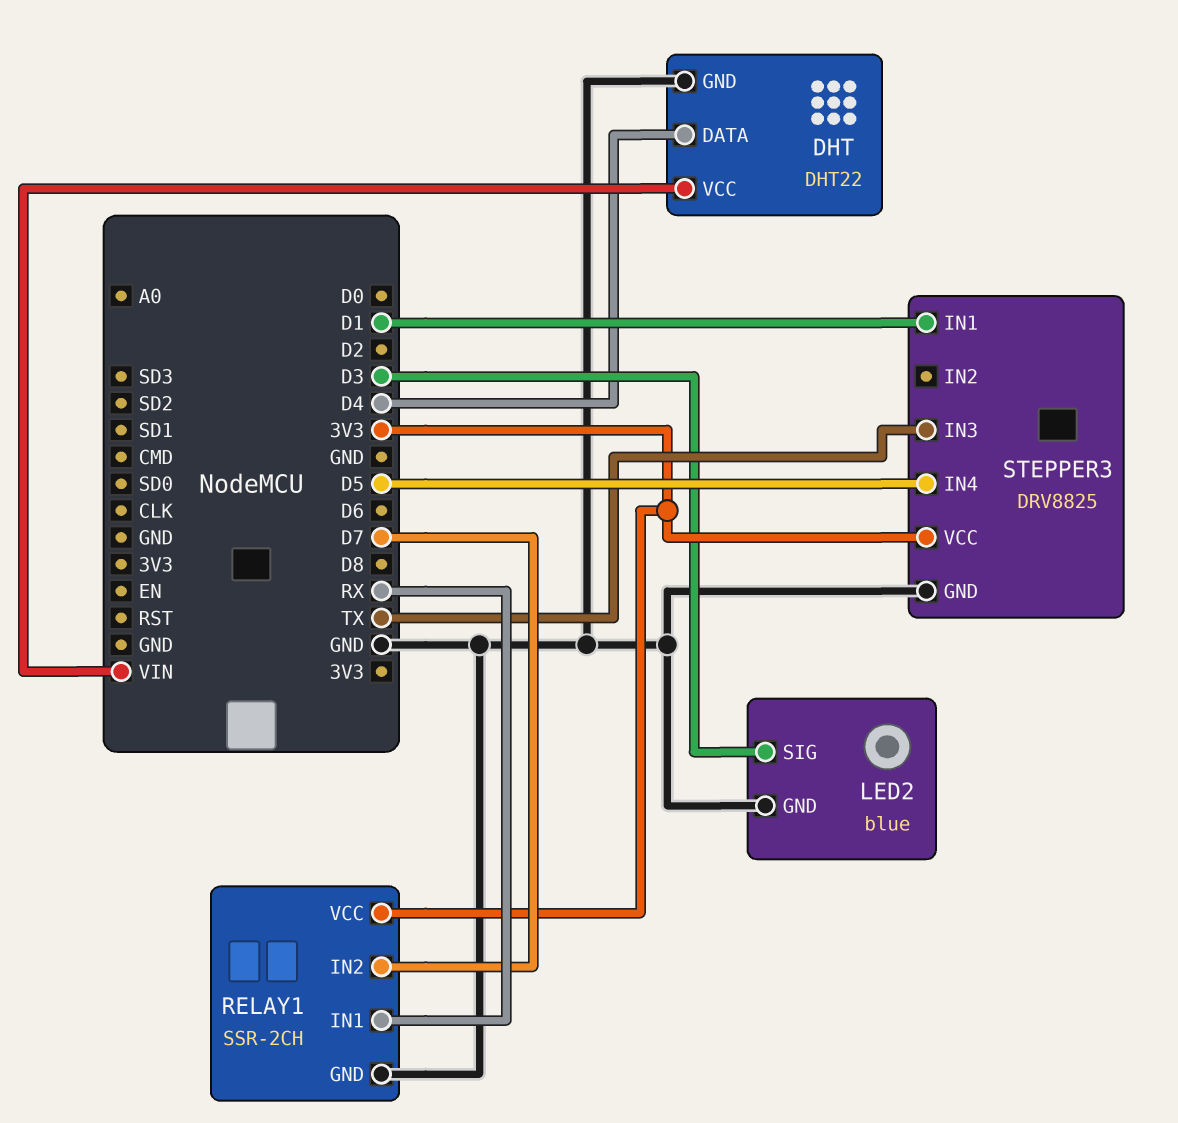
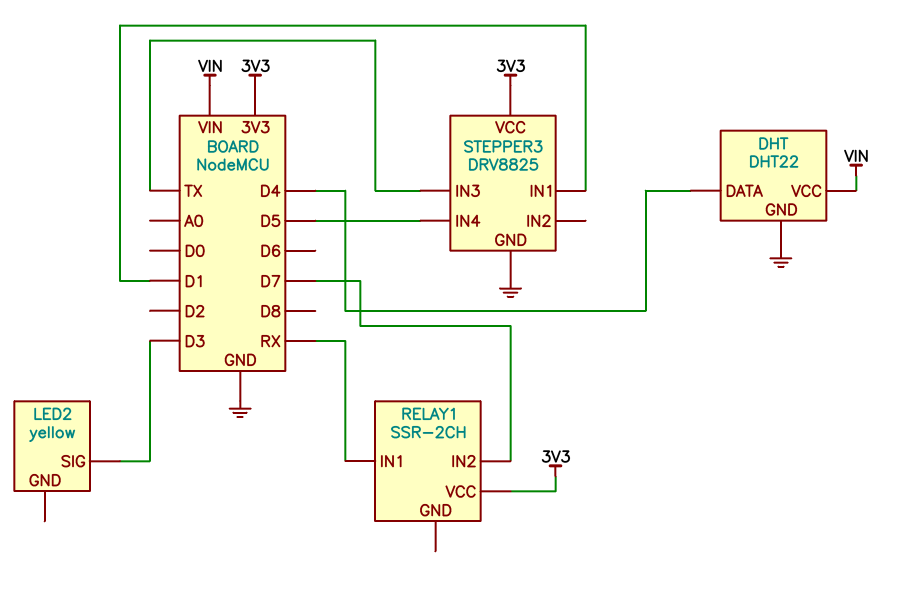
LED2: blue -> yellow
LED2 pin GND: GND -> none
RELAY1 pin GND: GND -> none

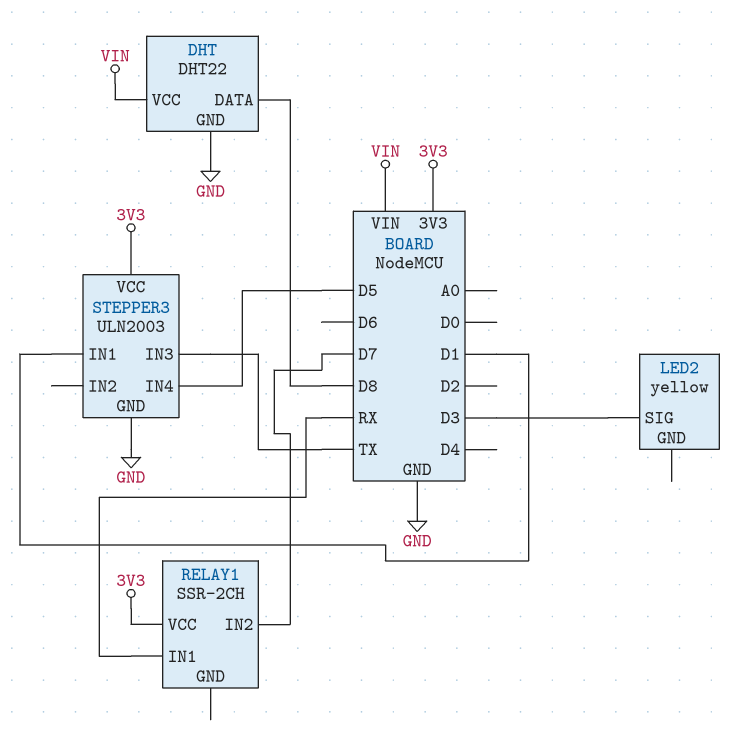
DHT pin DATA: D4 -> D8
STEPPER3: DRV8825 -> ULN2003

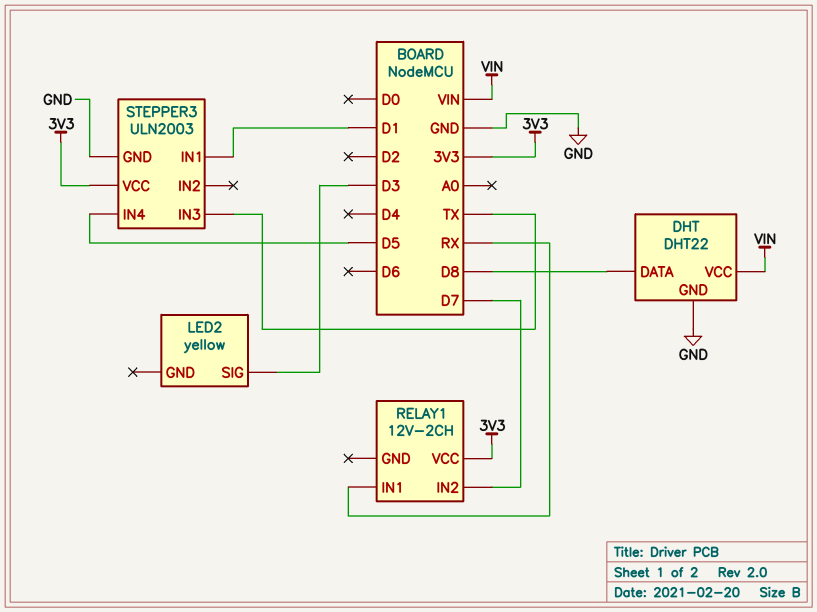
RELAY1: SSR-2CH -> 12V-2CH

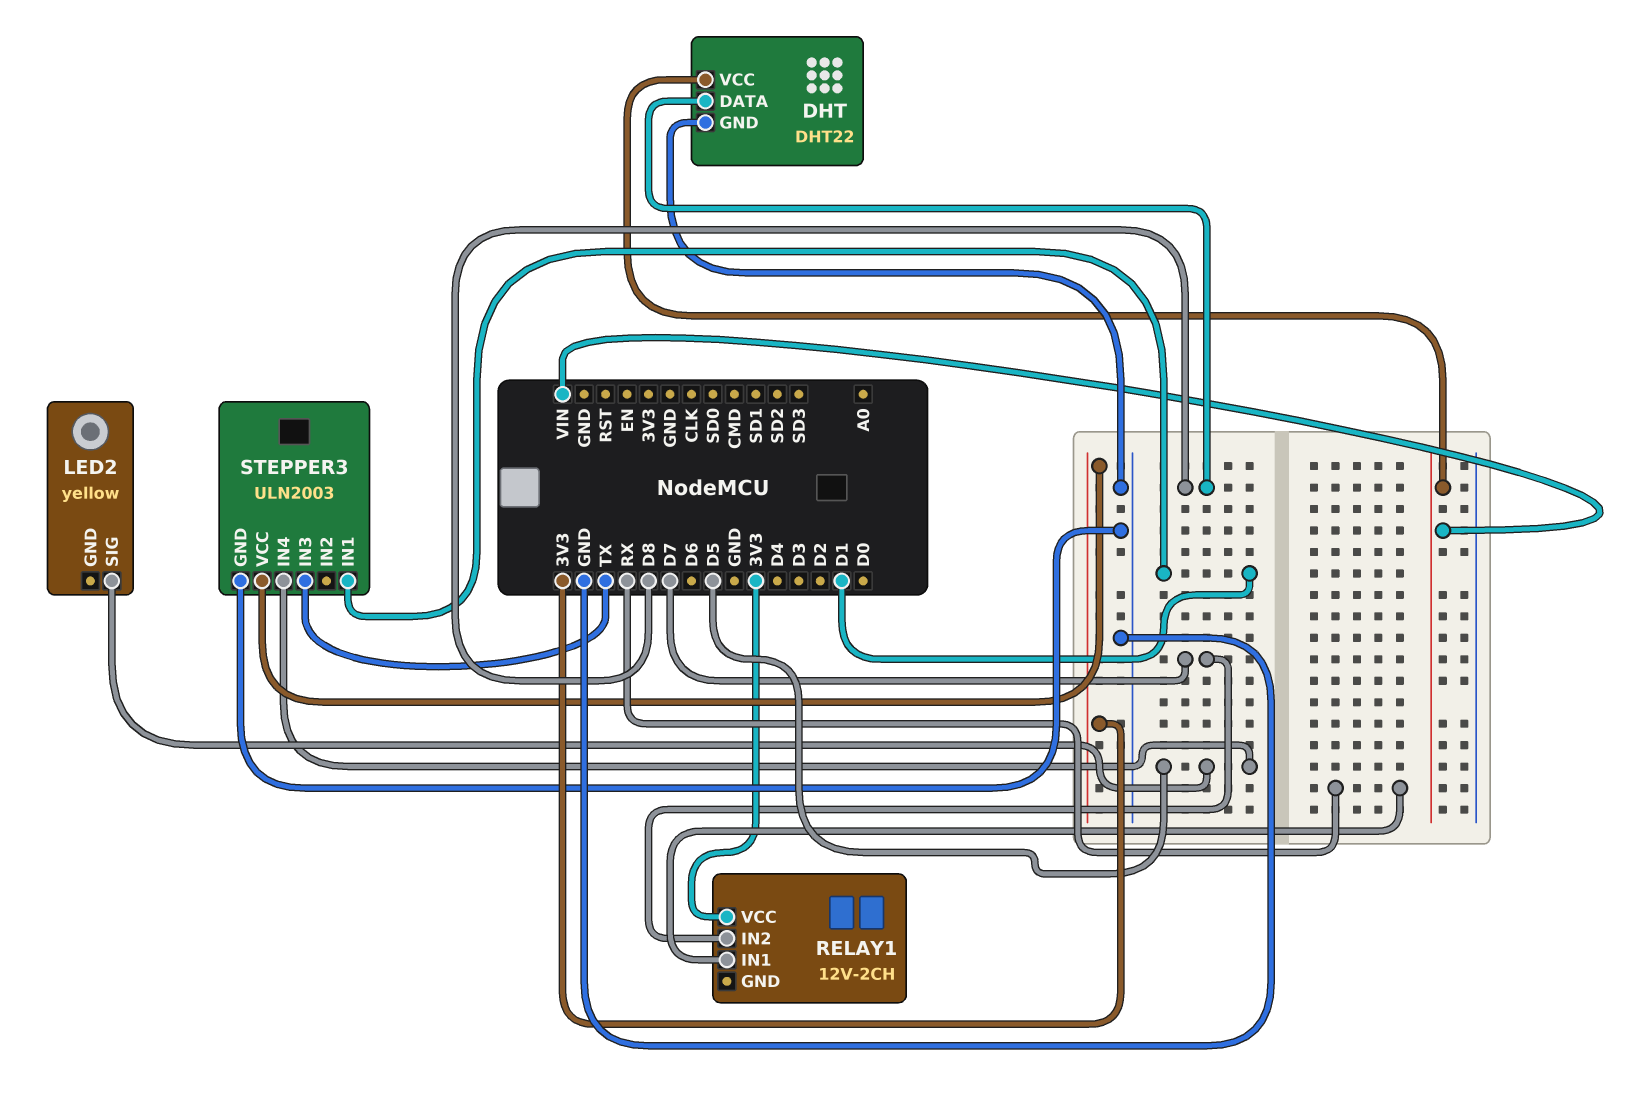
LED2 pin SIG: D3 -> D5

